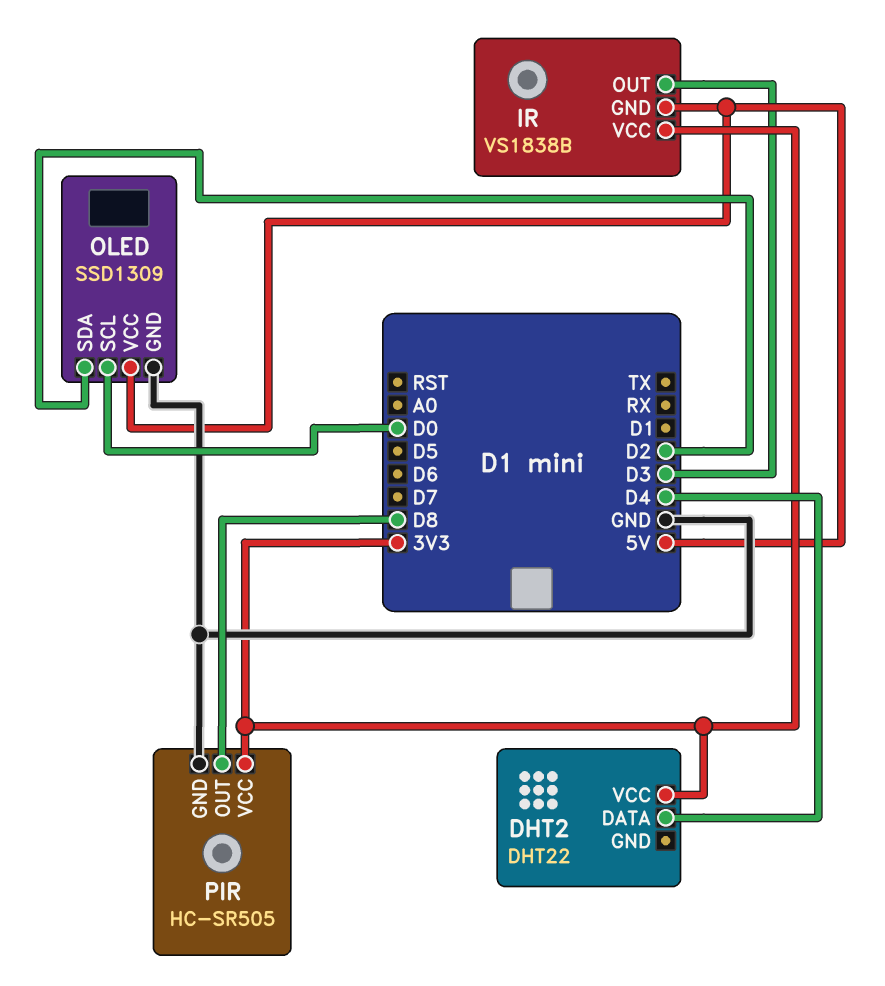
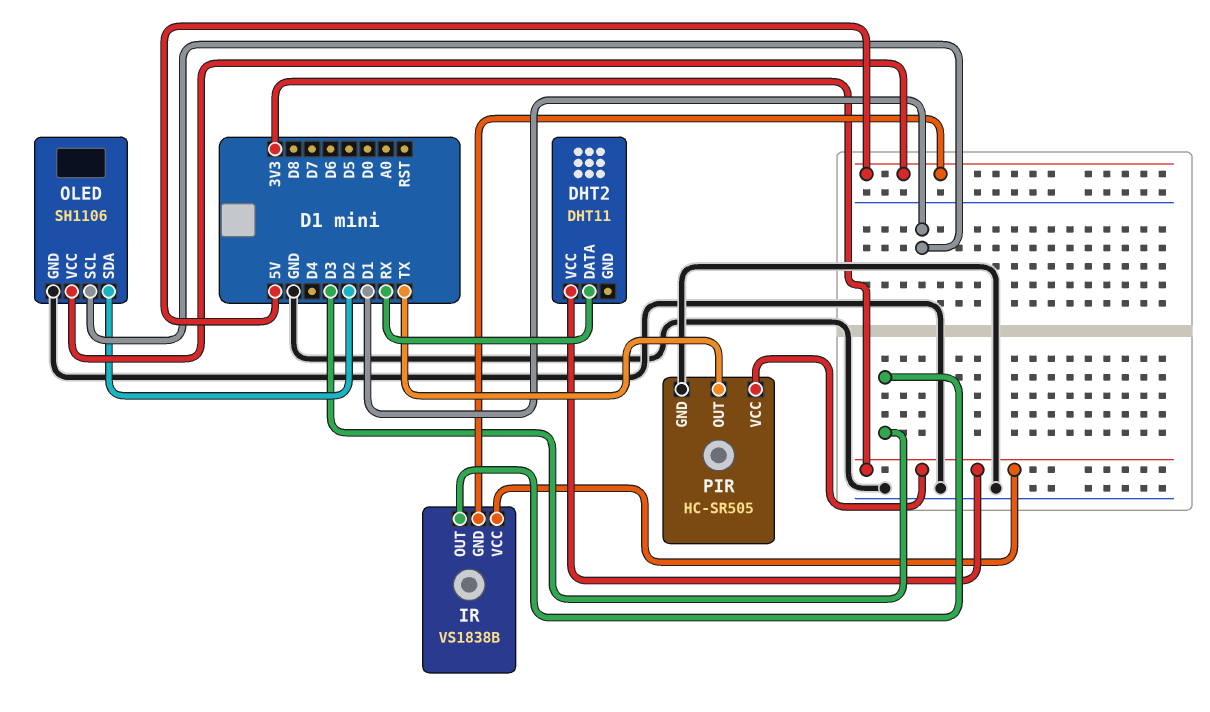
DHT2: DHT22 -> DHT11
DHT2 pin DATA: D4 -> RX
OLED: SSD1309 -> SH1106
OLED pin SCL: D0 -> D1
PIR pin OUT: D8 -> TX

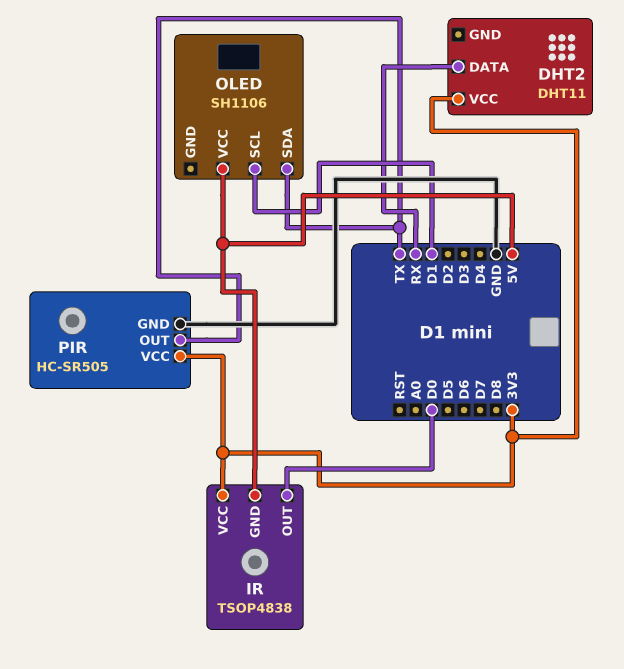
IR: VS1838B -> TSOP4838
IR pin OUT: D3 -> D0
OLED pin GND: GND -> none
OLED pin SDA: D2 -> TX

